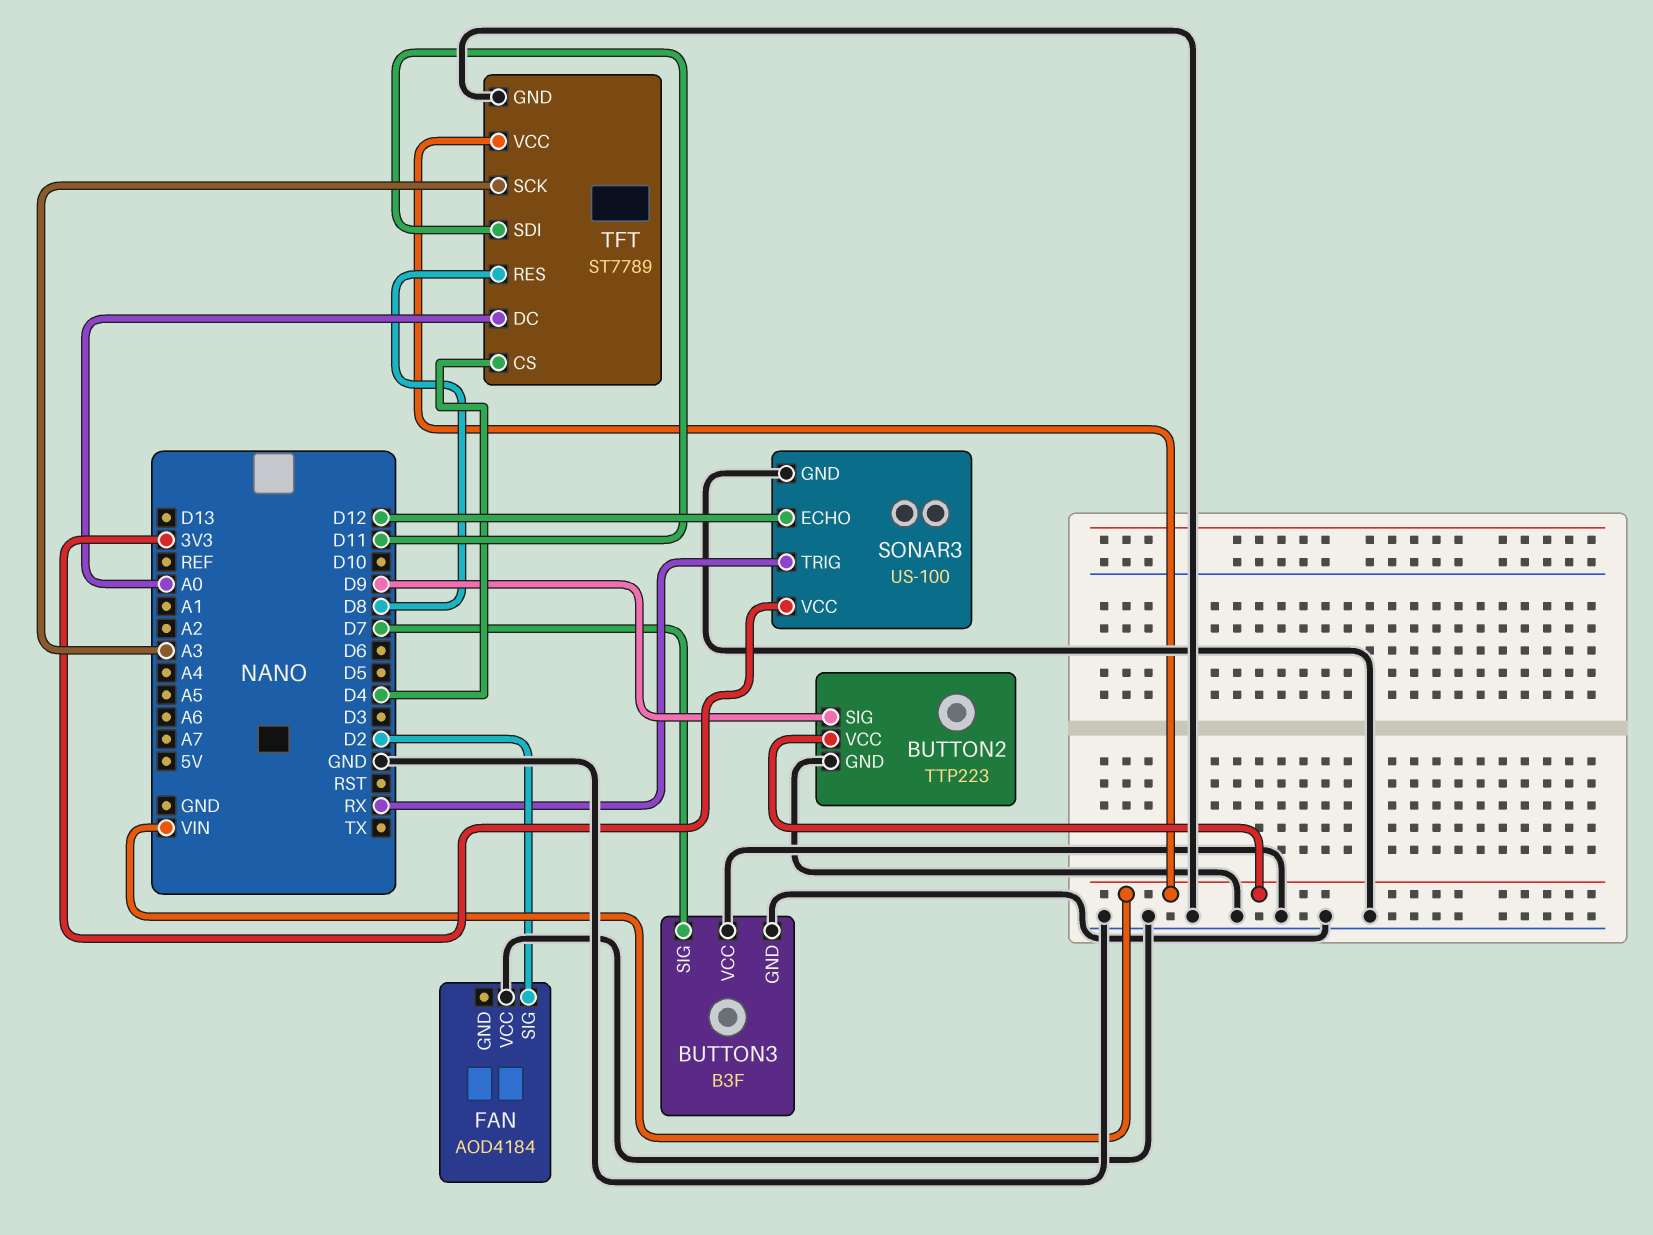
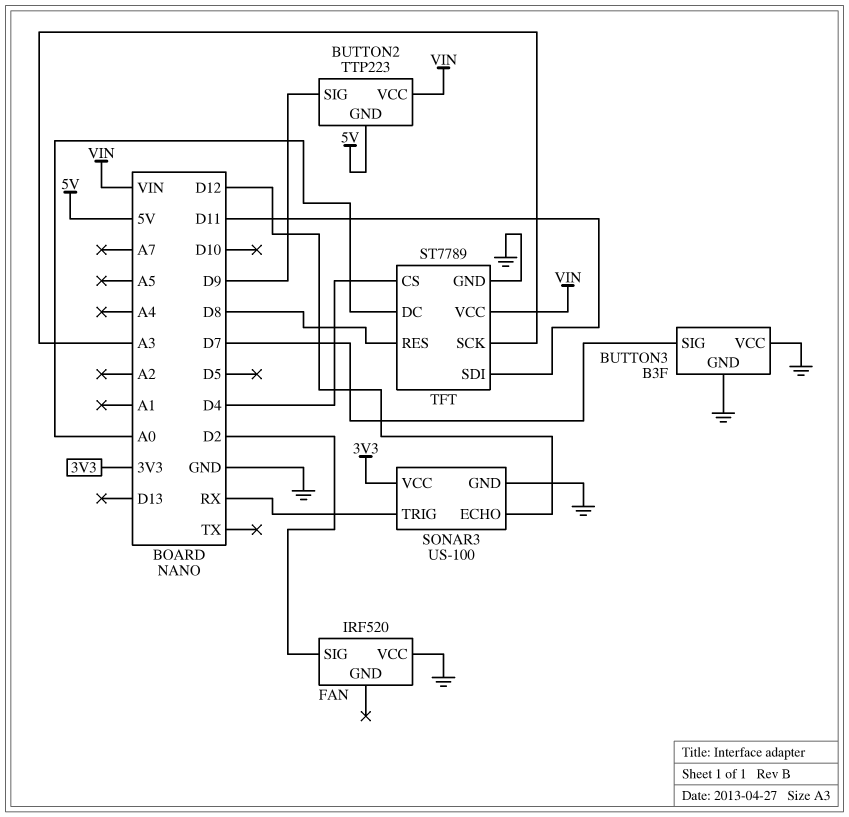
BUTTON2 pin GND: GND -> 5V
FAN: AOD4184 -> IRF520

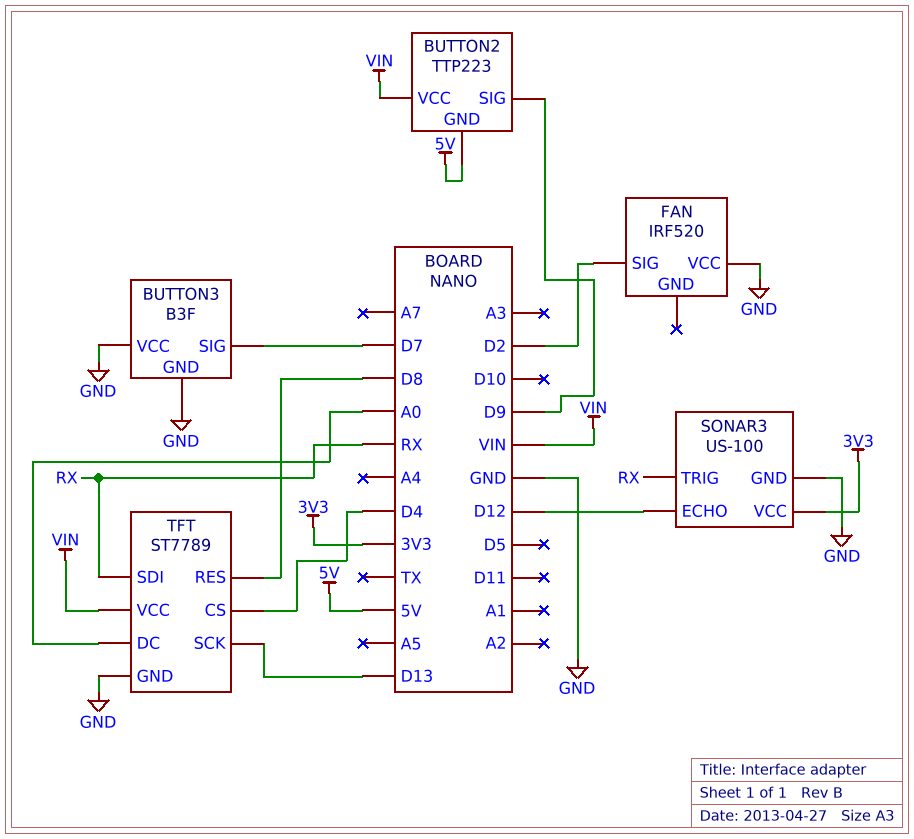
TFT pin SCK: A3 -> D13
TFT pin SDI: D11 -> RX

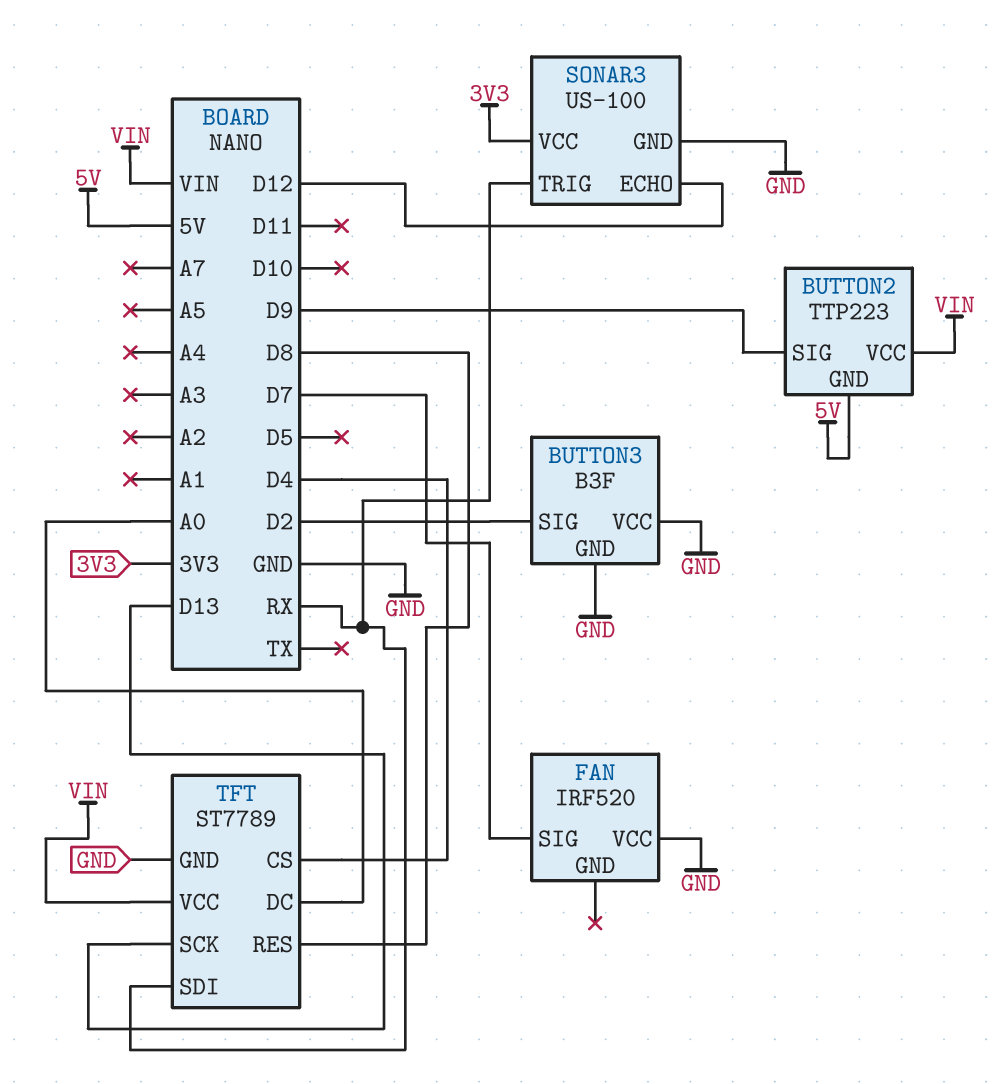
BUTTON3 pin SIG: D7 -> D2
FAN pin SIG: D2 -> D7

